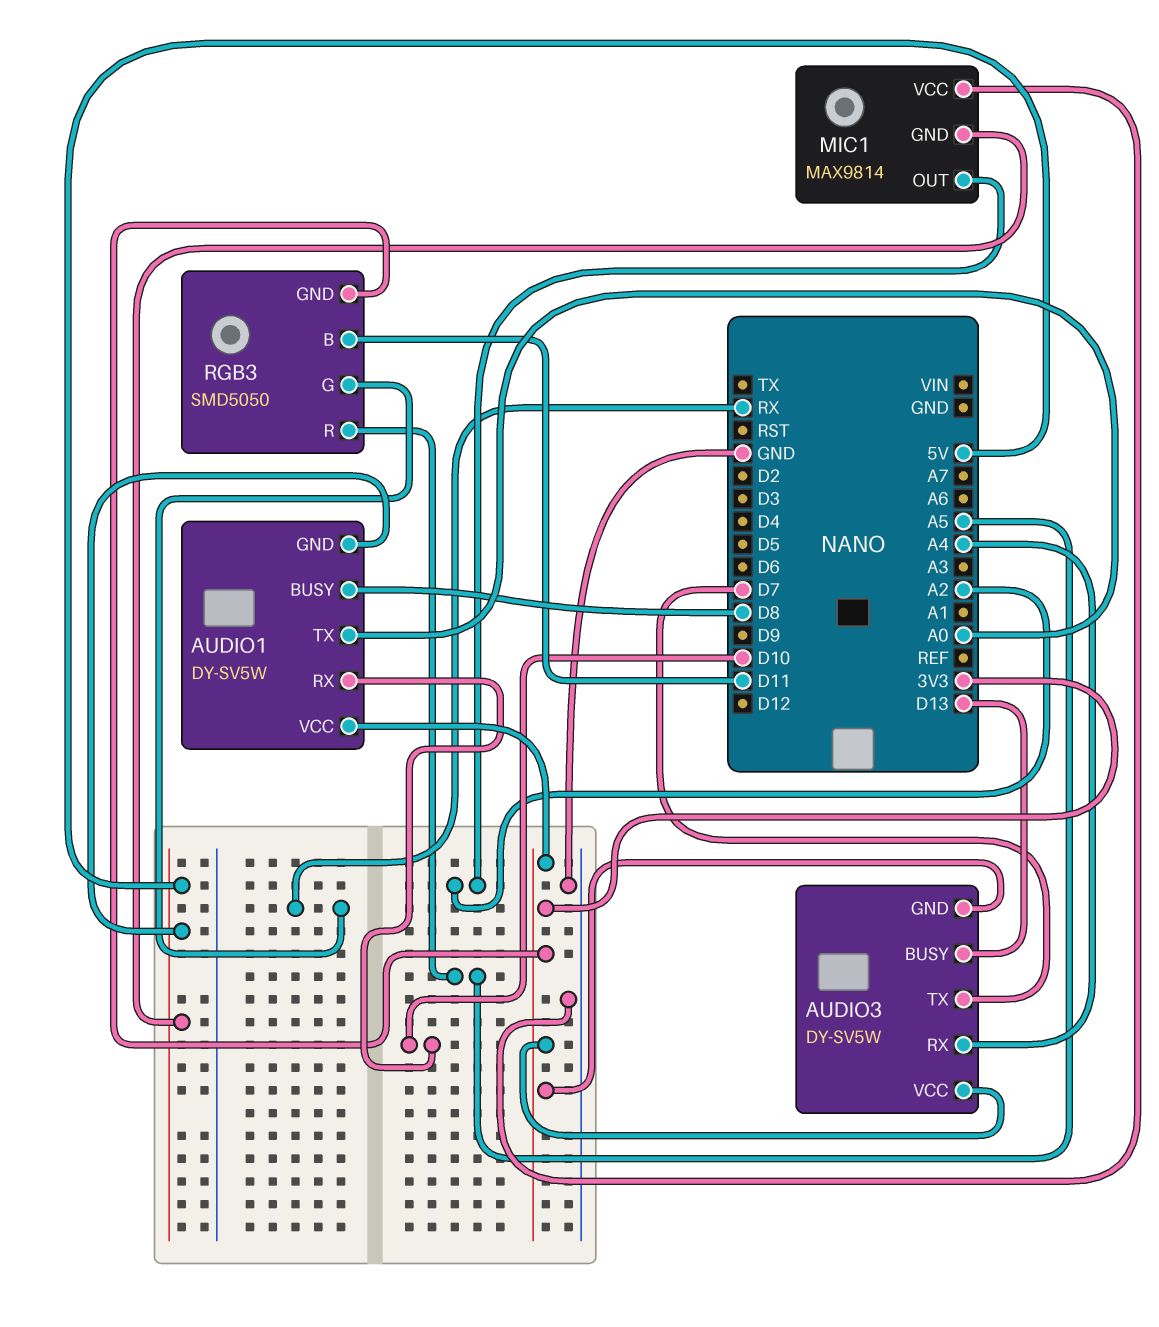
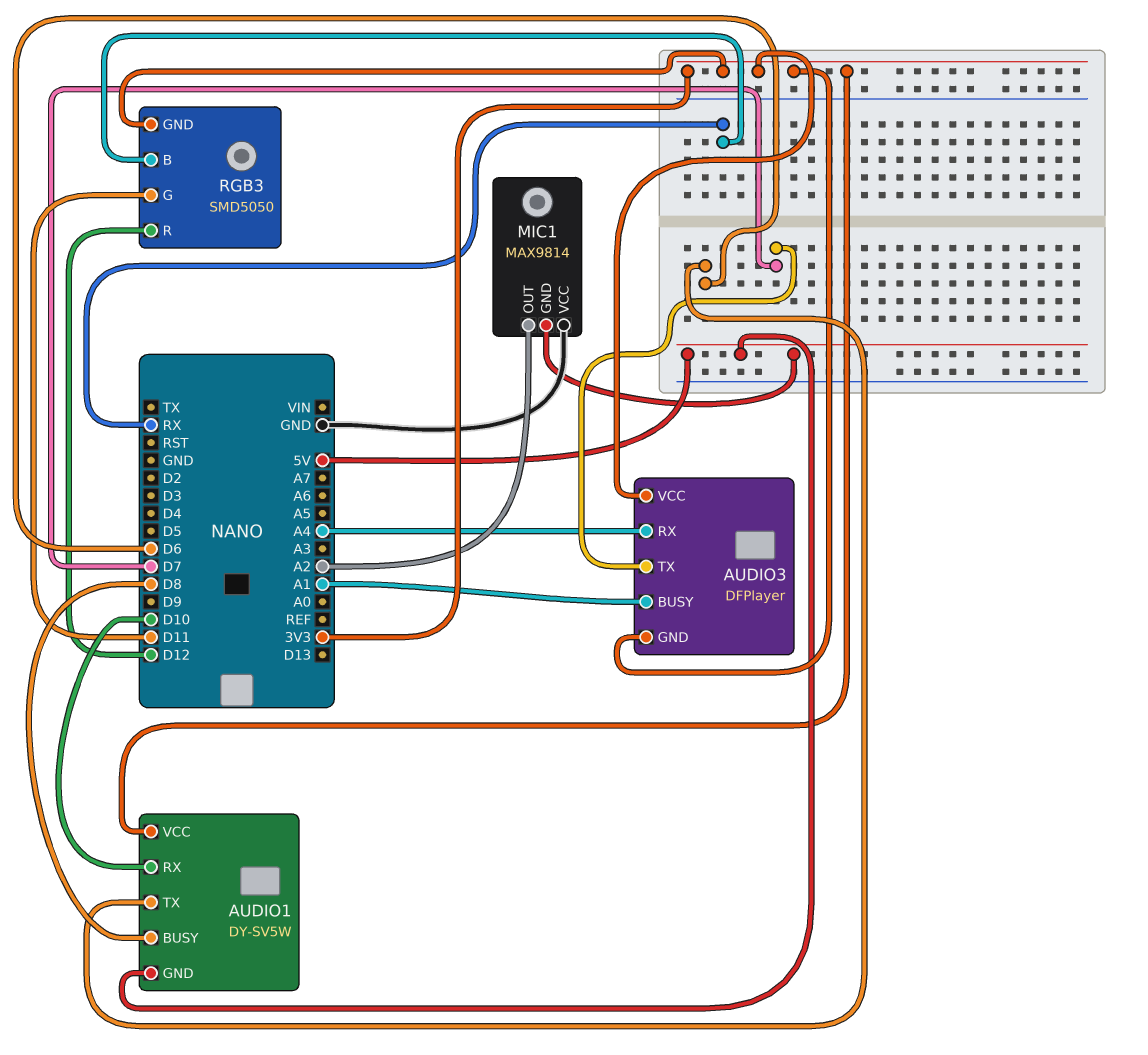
AUDIO1 pin TX: A0 -> D6
AUDIO3: DY-SV5W -> DFPlayer
AUDIO3 pin BUSY: D13 -> A1
RGB3 pin B: D11 -> RX
RGB3 pin G: RX -> D11
RGB3 pin R: A5 -> D12

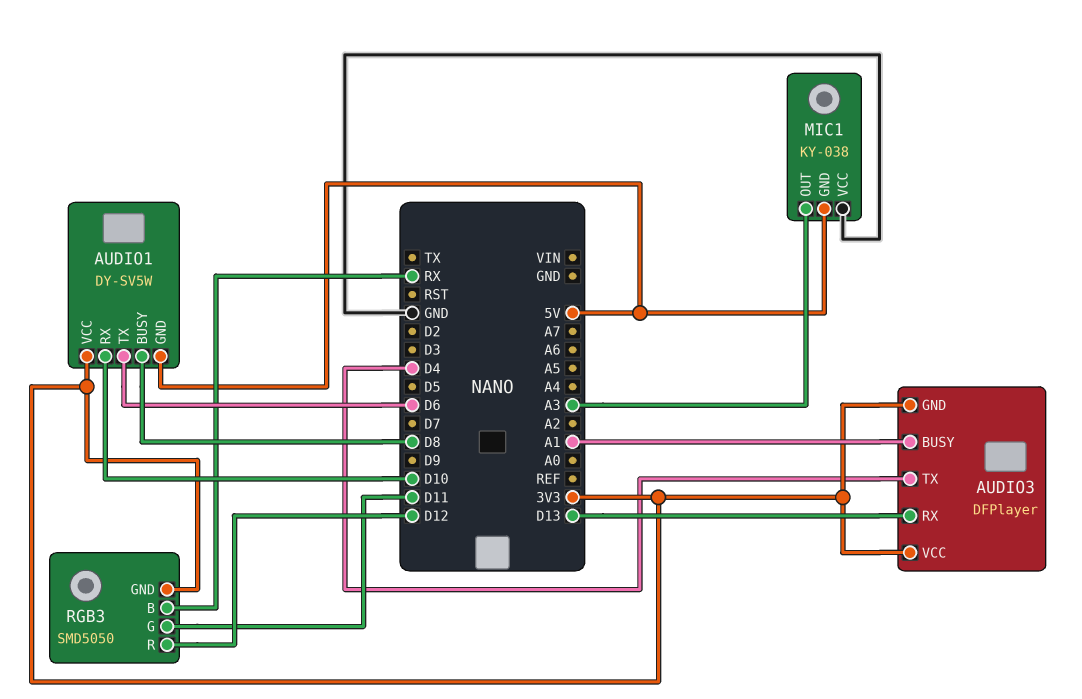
AUDIO3 pin RX: A4 -> D13
AUDIO3 pin TX: D7 -> D4
MIC1: MAX9814 -> KY-038
MIC1 pin OUT: A2 -> A3

